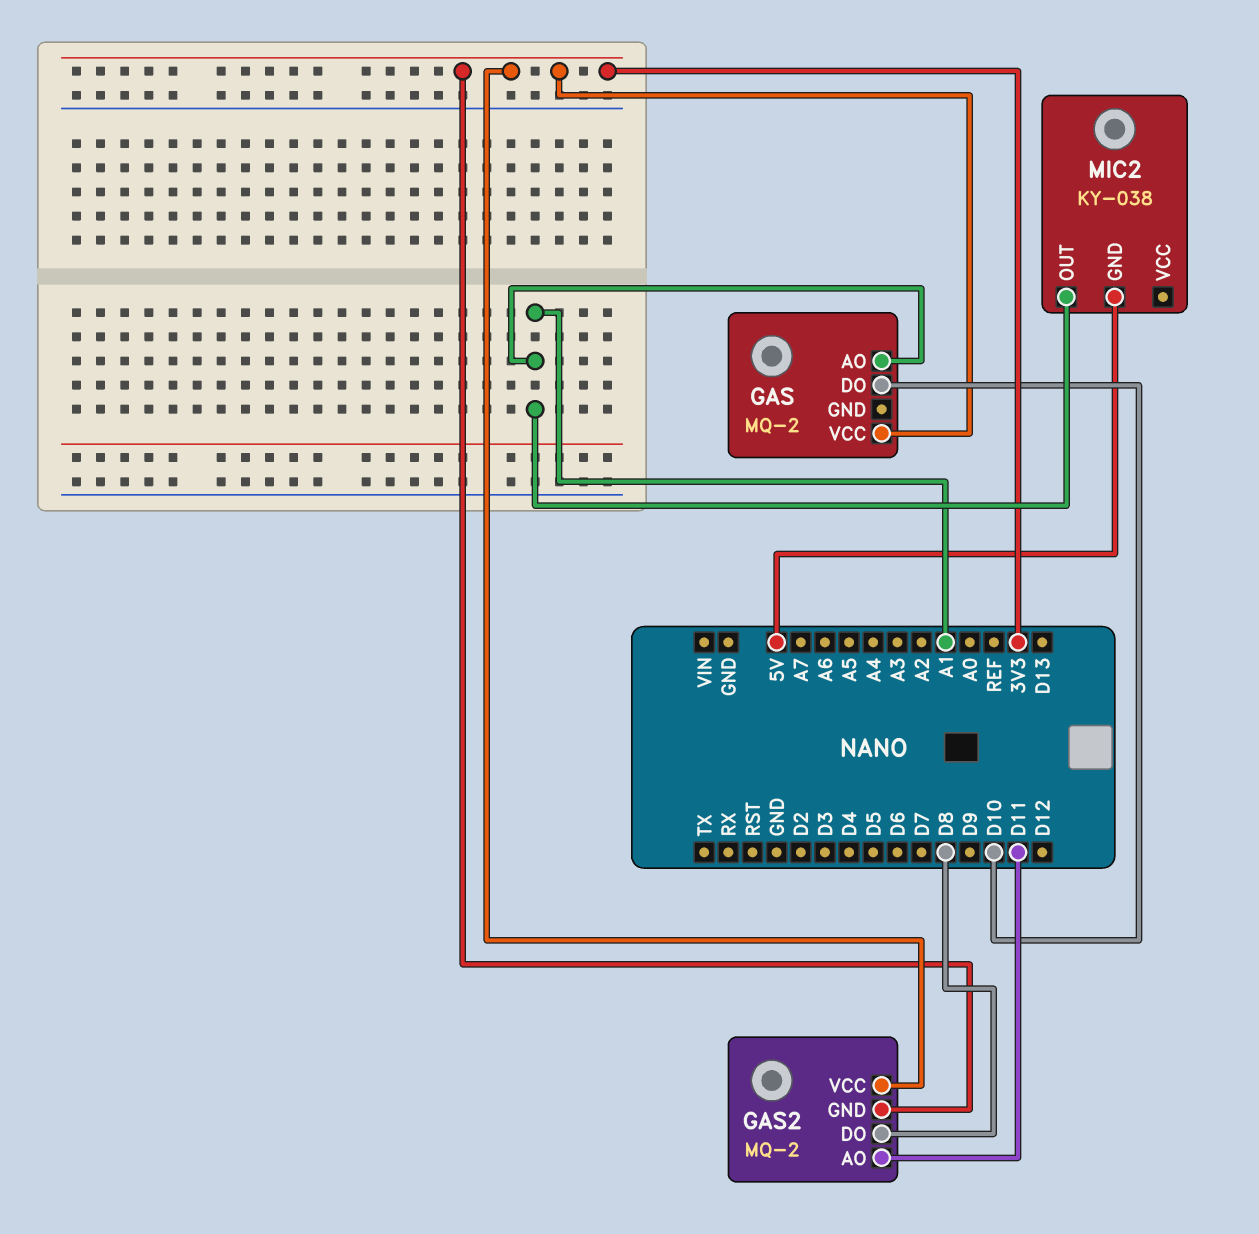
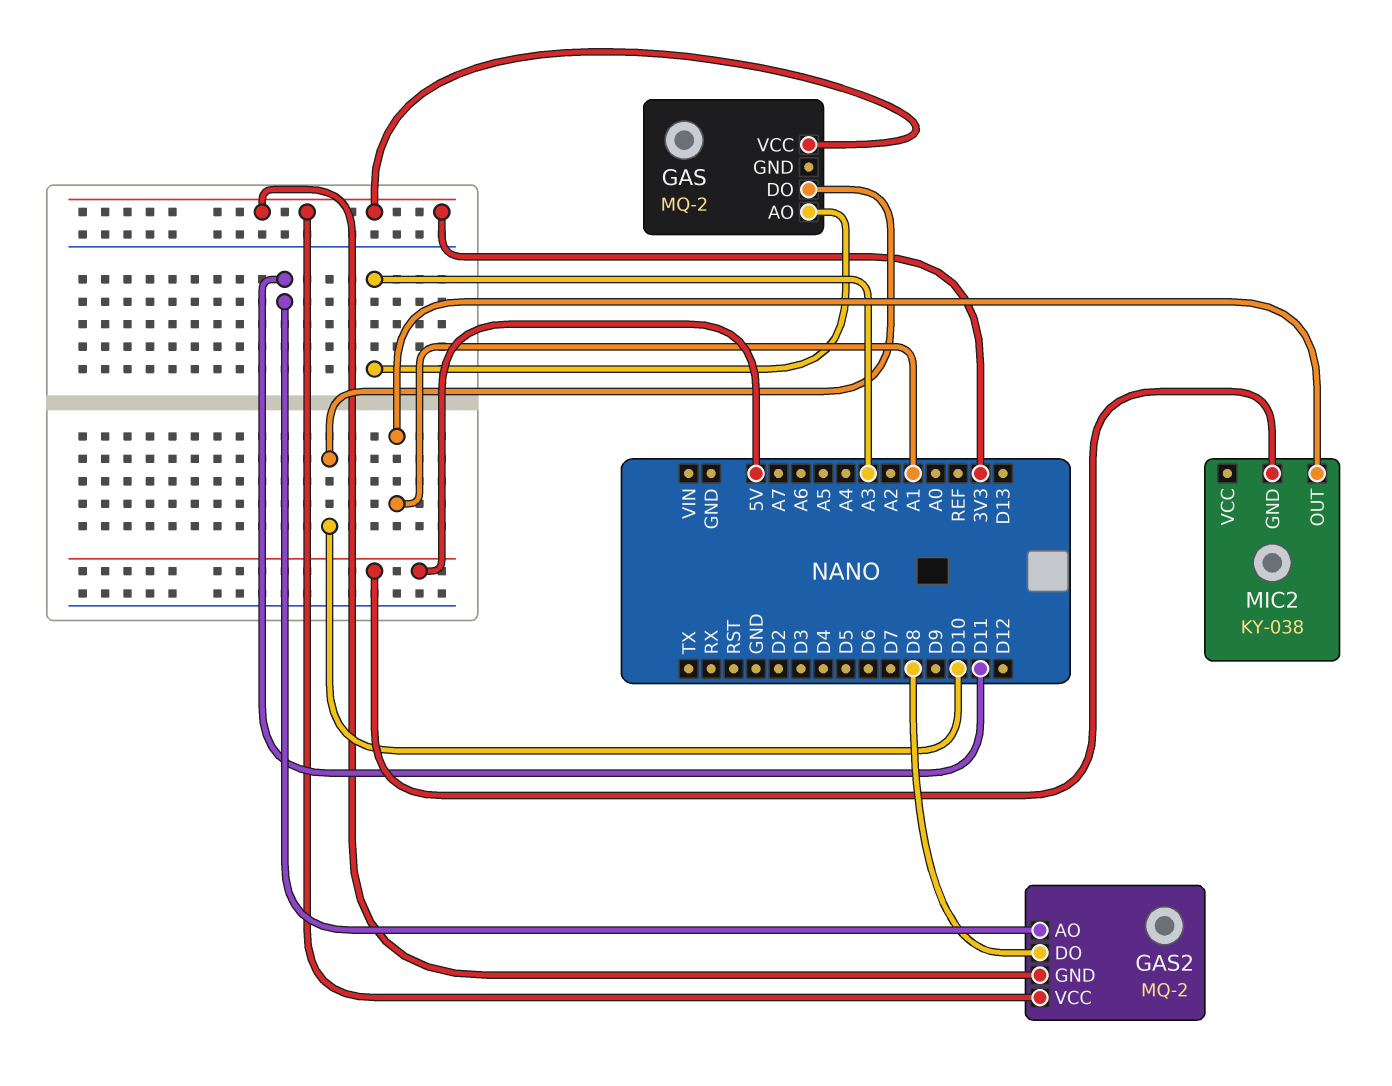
GAS pin AO: A1 -> A3

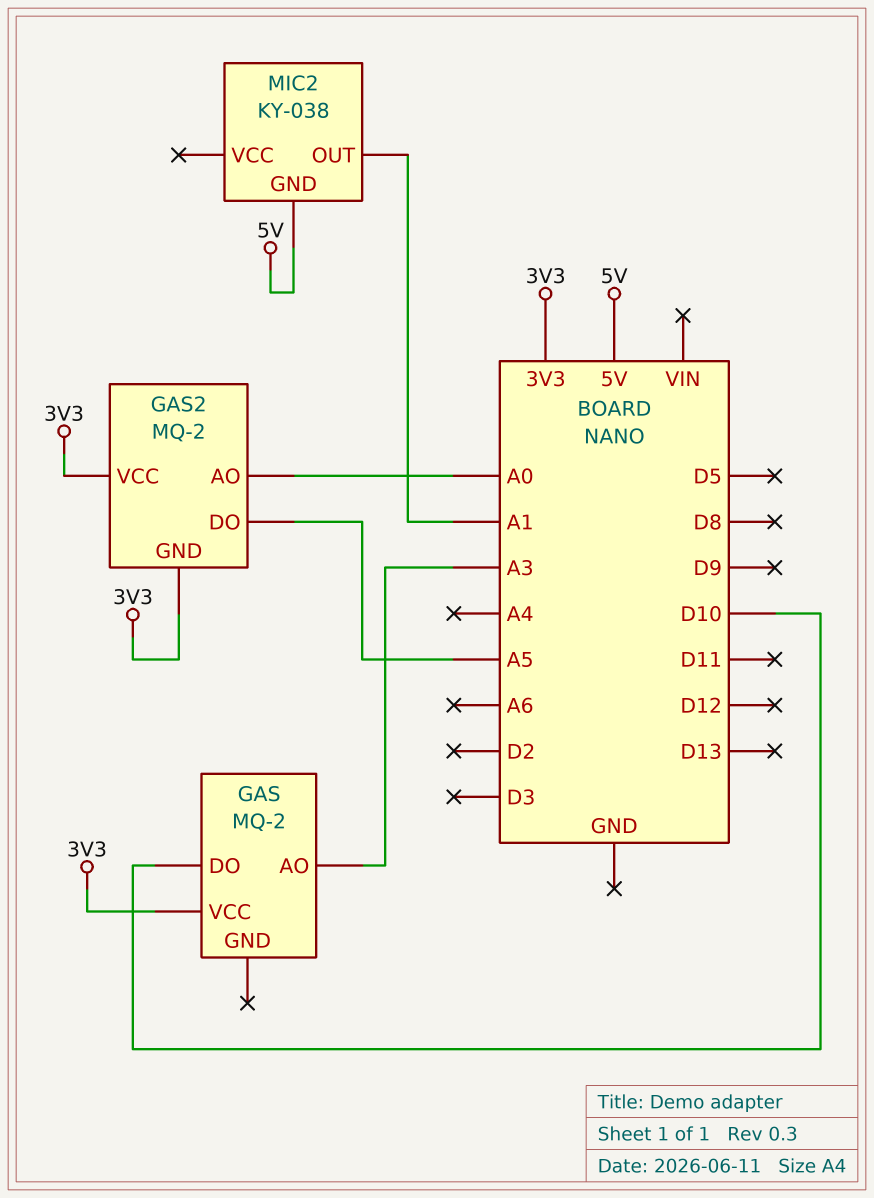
GAS2 pin AO: D11 -> A0
GAS2 pin DO: D8 -> A5

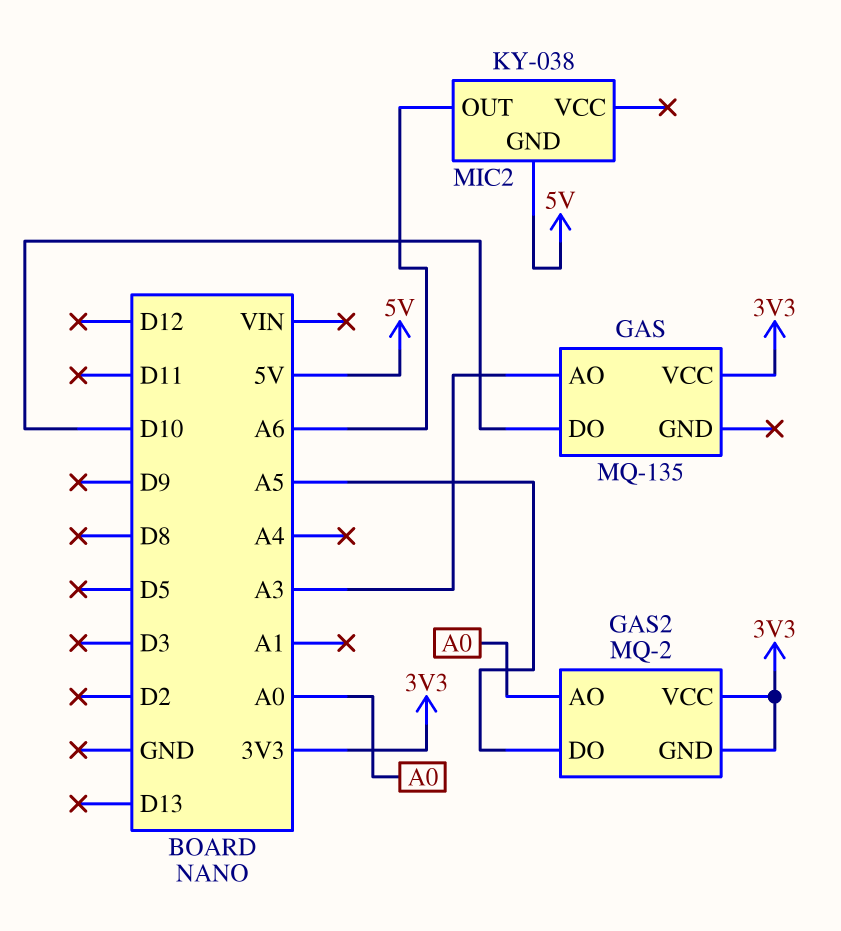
GAS: MQ-2 -> MQ-135
MIC2 pin OUT: A1 -> A6

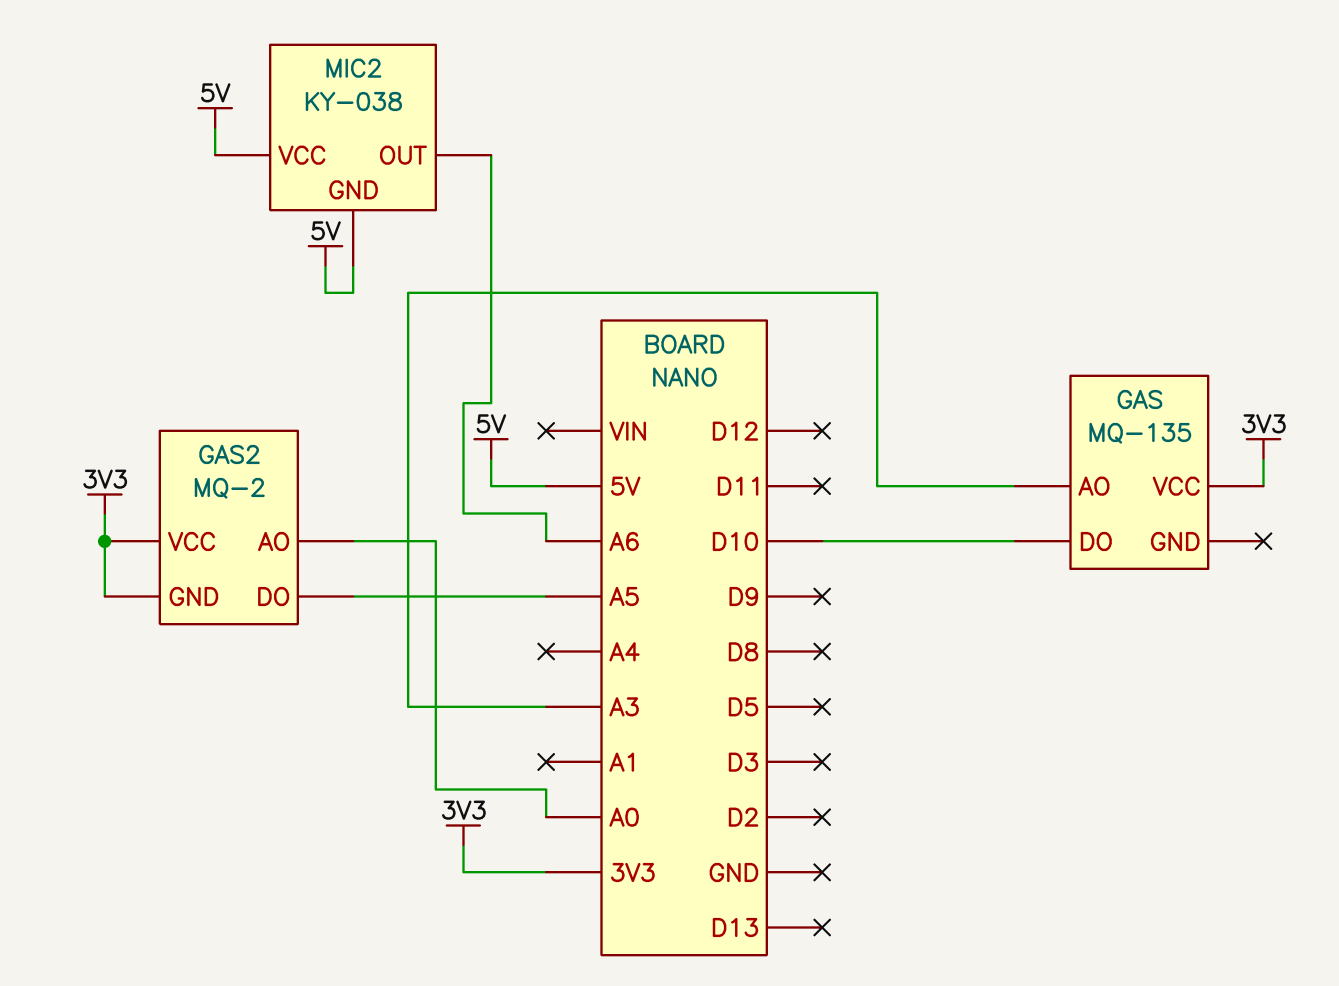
MIC2 pin VCC: none -> 5V

